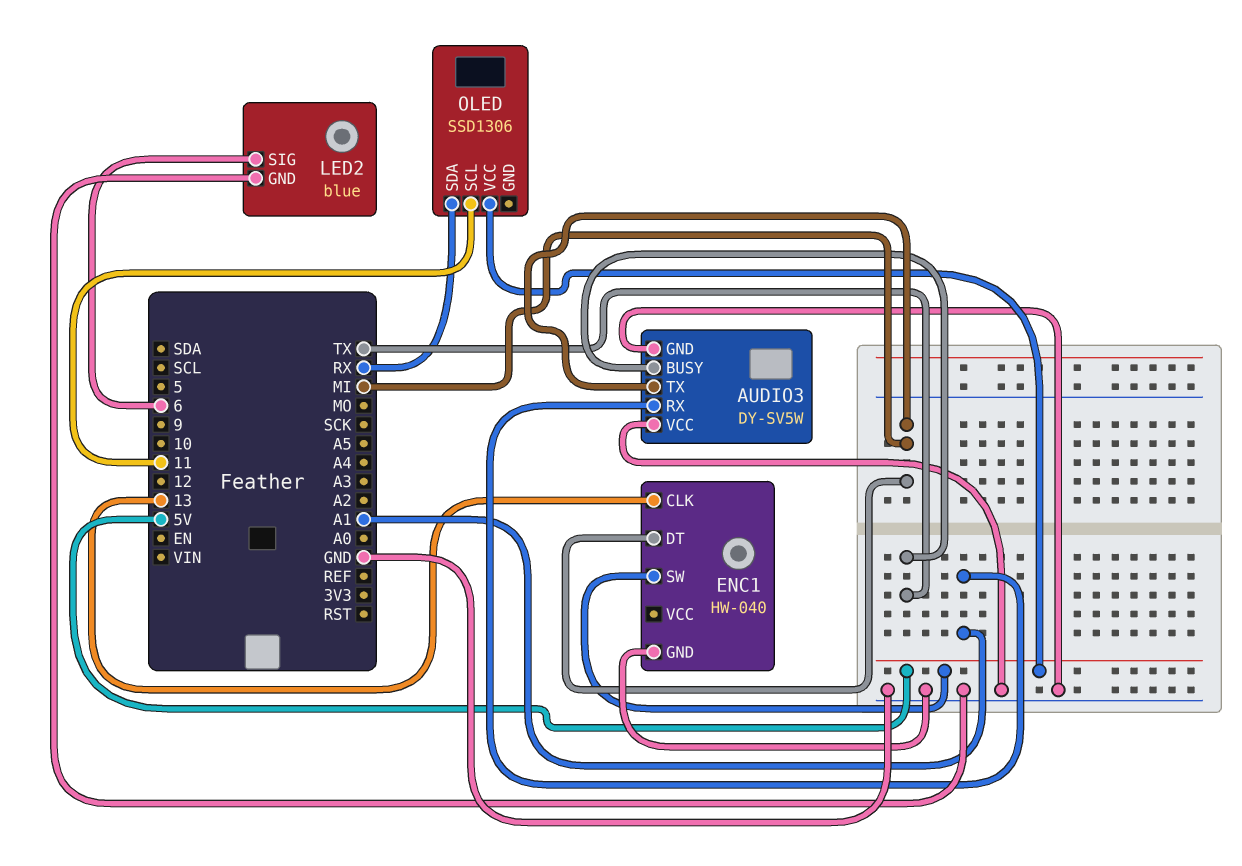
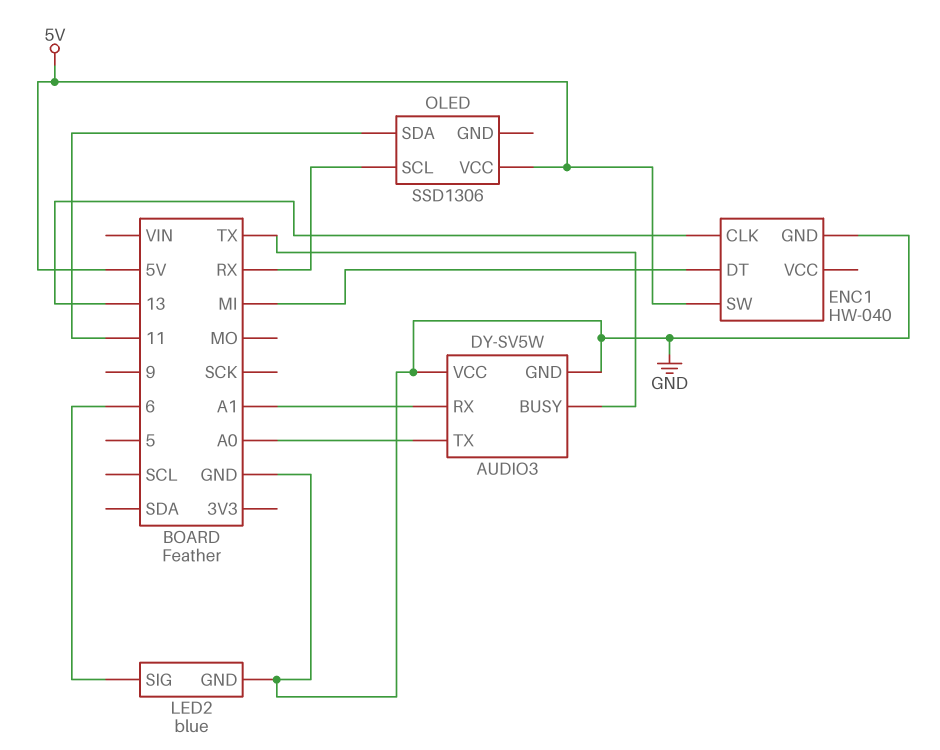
AUDIO3 pin TX: MI -> A0
OLED pin SCL: 11 -> RX
OLED pin SDA: RX -> 11

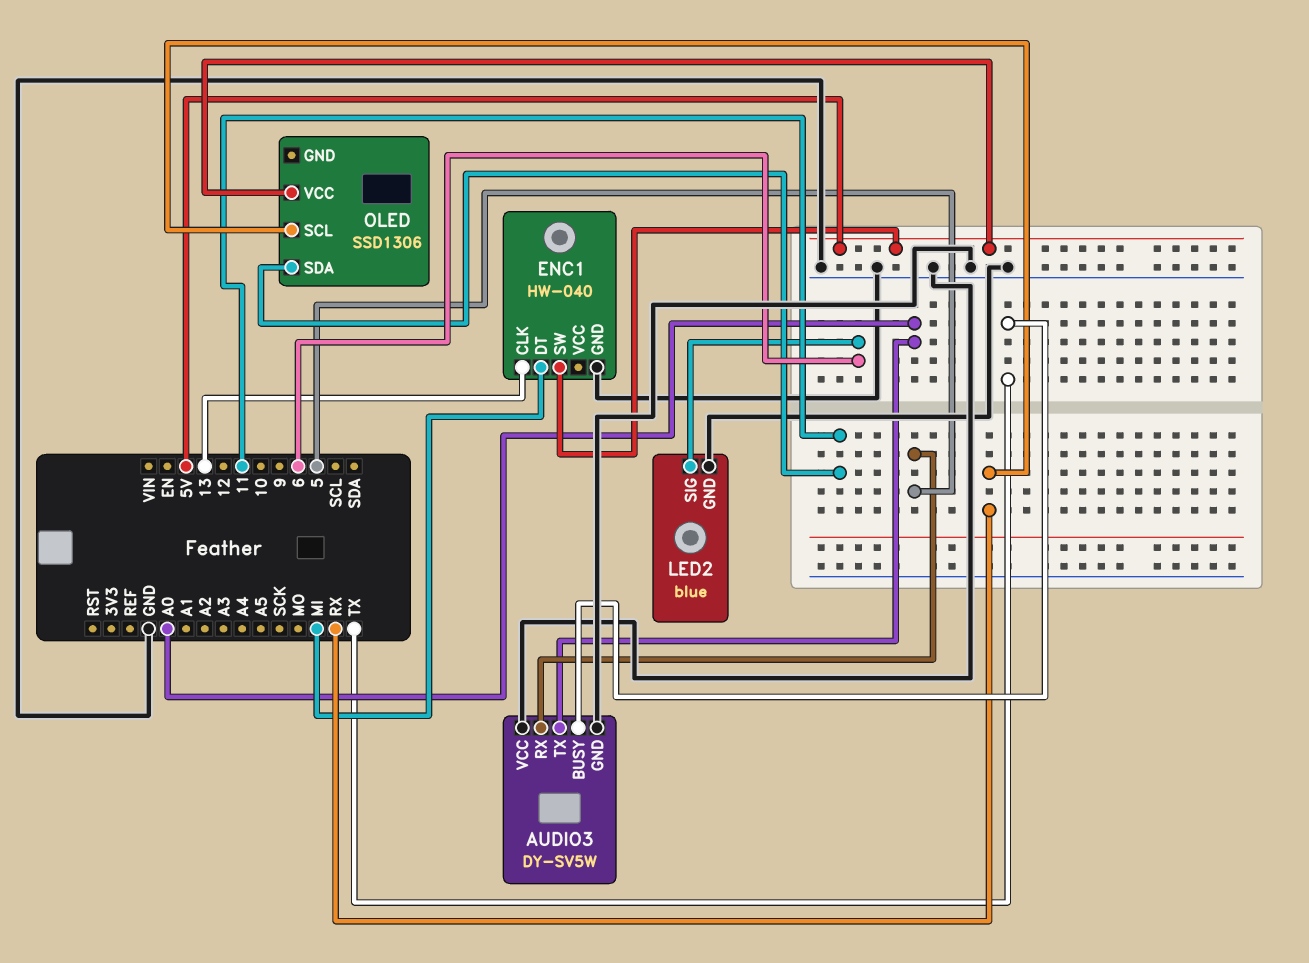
AUDIO3 pin RX: A1 -> 5

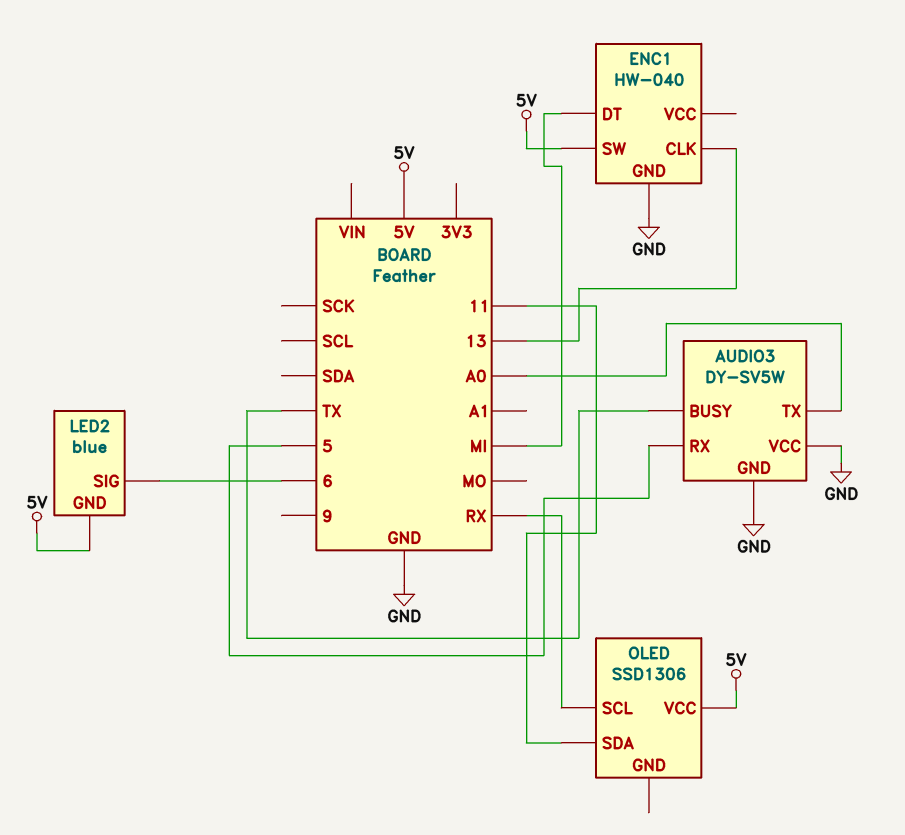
LED2 pin GND: GND -> 5V

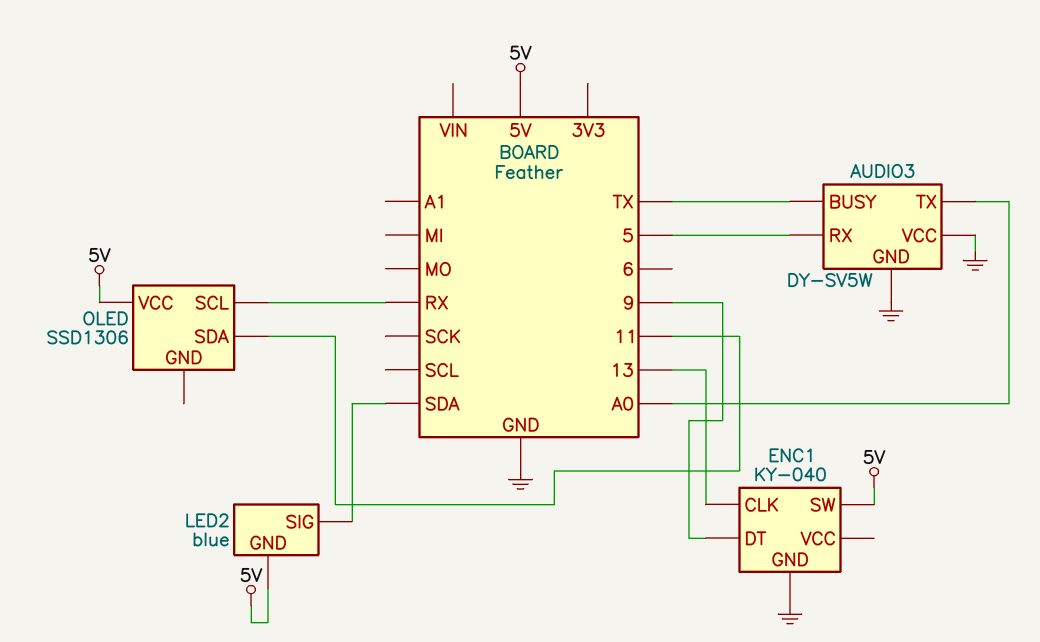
ENC1: HW-040 -> KY-040
ENC1 pin DT: MI -> 9
LED2 pin SIG: 6 -> SDA

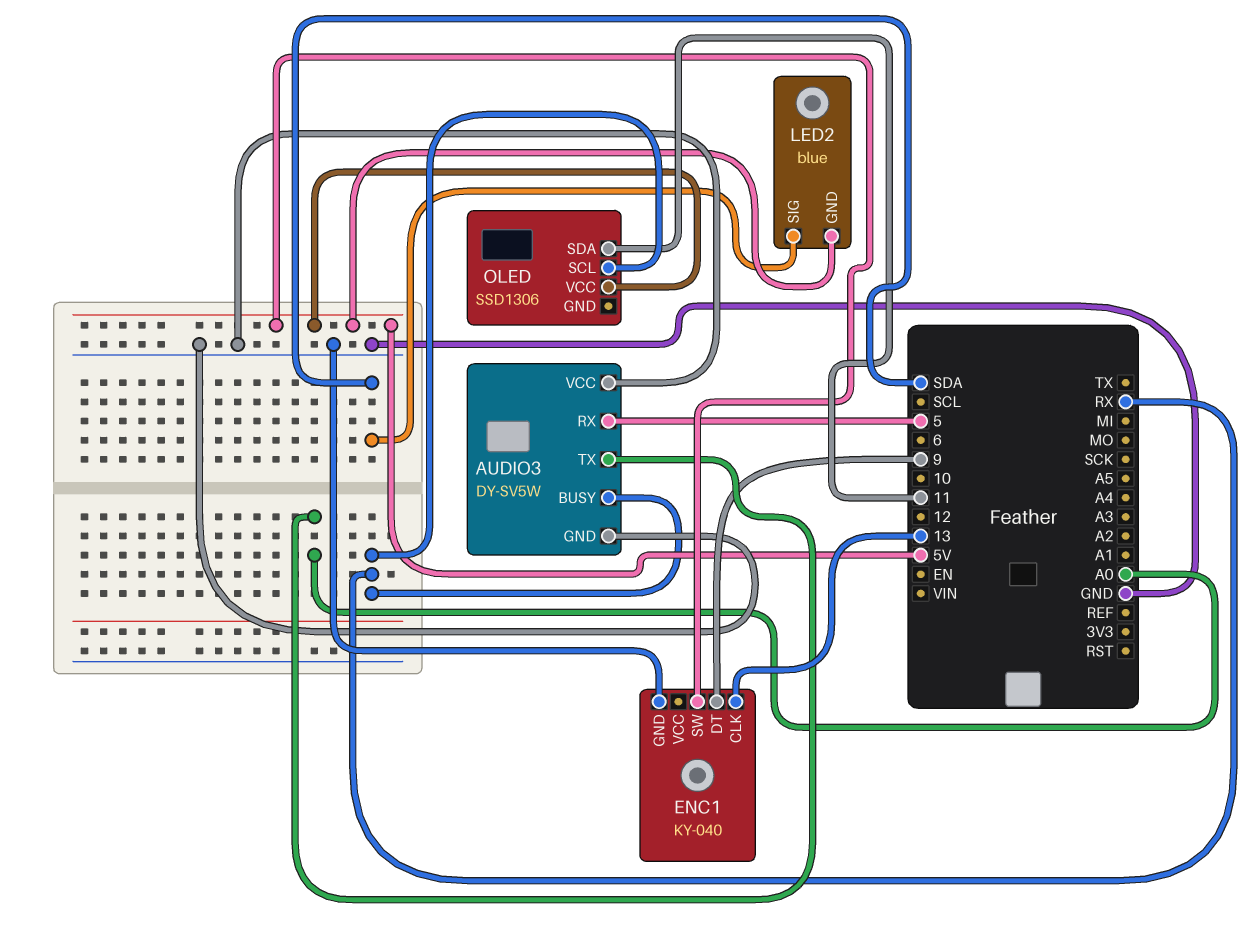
AUDIO3 pin BUSY: TX -> RX

